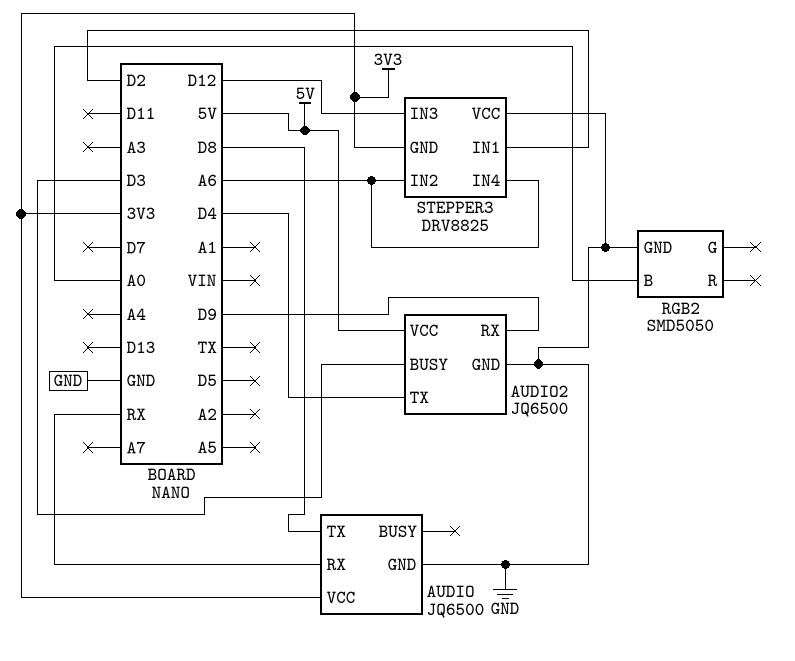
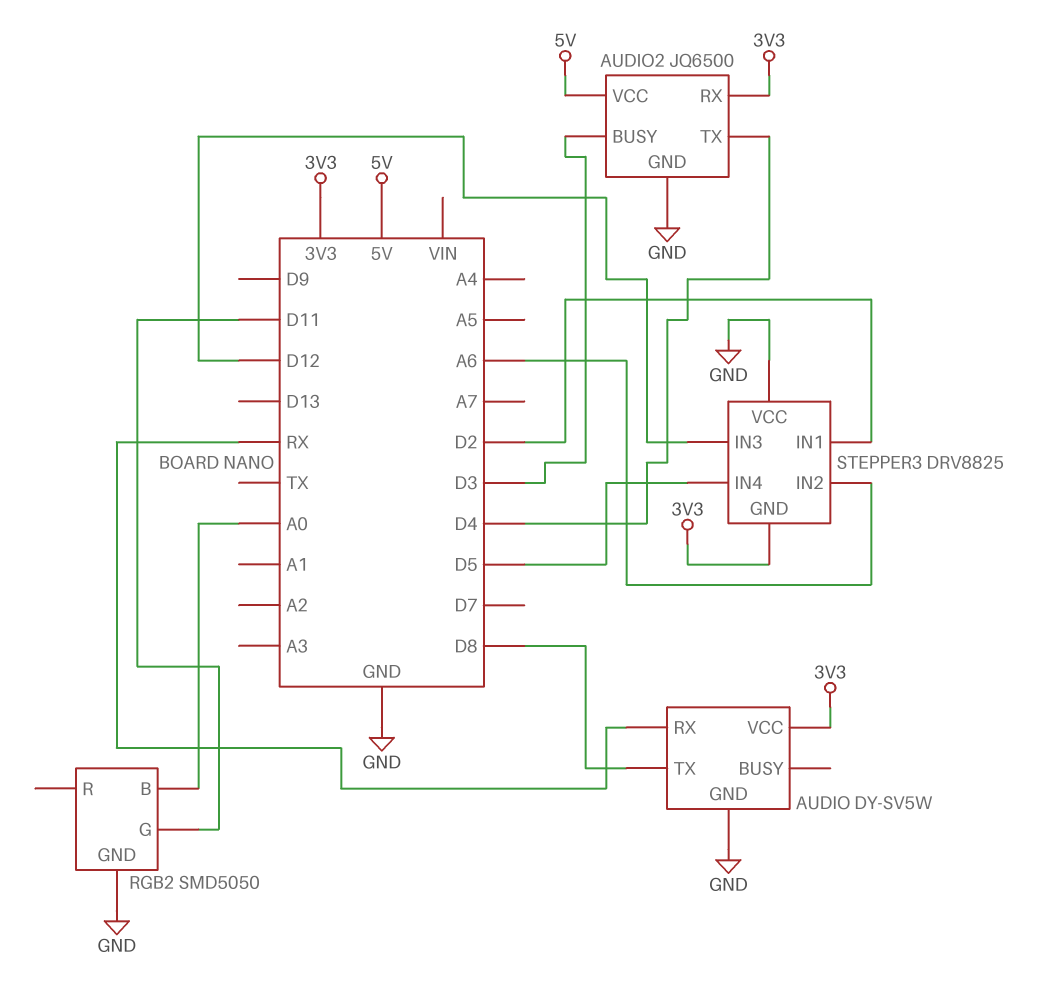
AUDIO: JQ6500 -> DY-SV5W
AUDIO2 pin RX: D9 -> 3V3
RGB2 pin G: none -> D11
STEPPER3 pin IN4: A6 -> D5

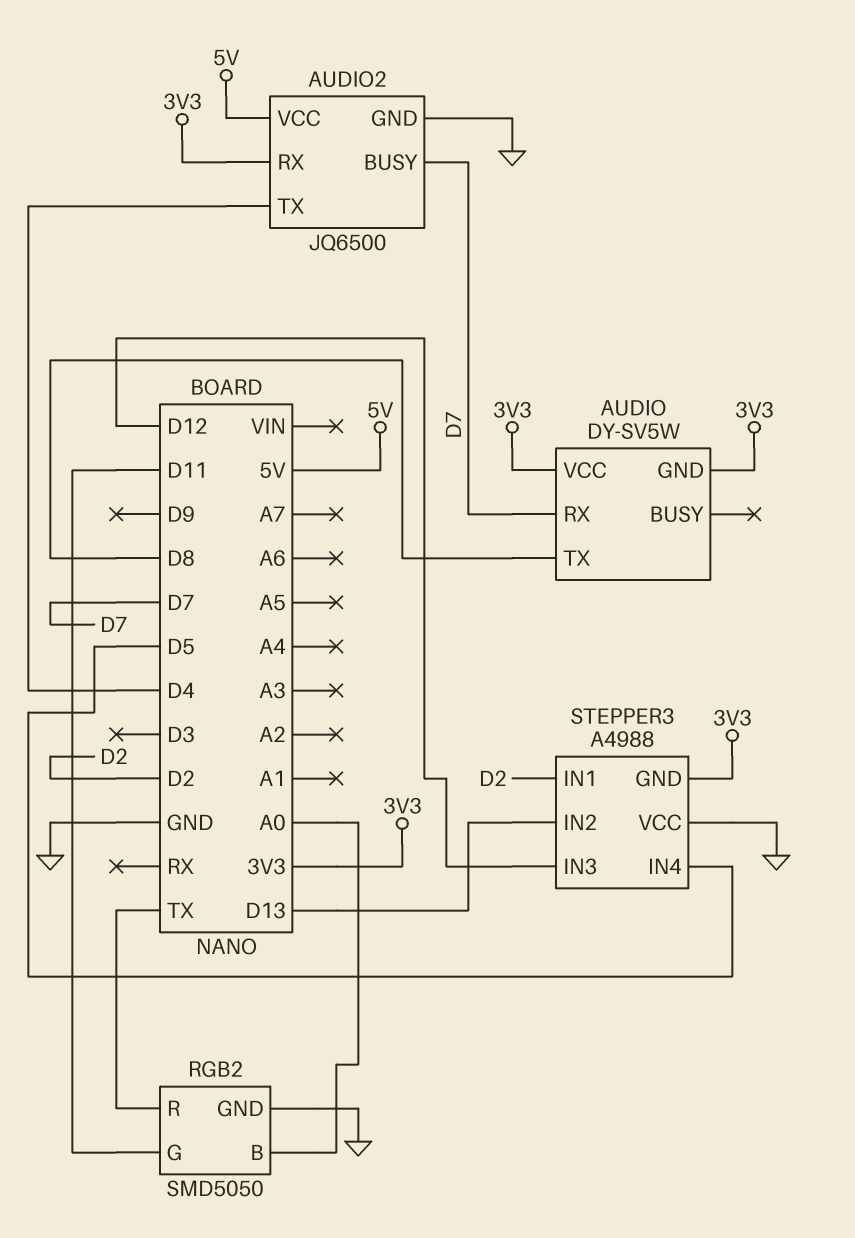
AUDIO pin GND: GND -> 3V3
AUDIO pin RX: RX -> D7
AUDIO2 pin BUSY: D3 -> D7
RGB2 pin R: none -> TX
STEPPER3: DRV8825 -> A4988
STEPPER3 pin IN2: A6 -> D13

